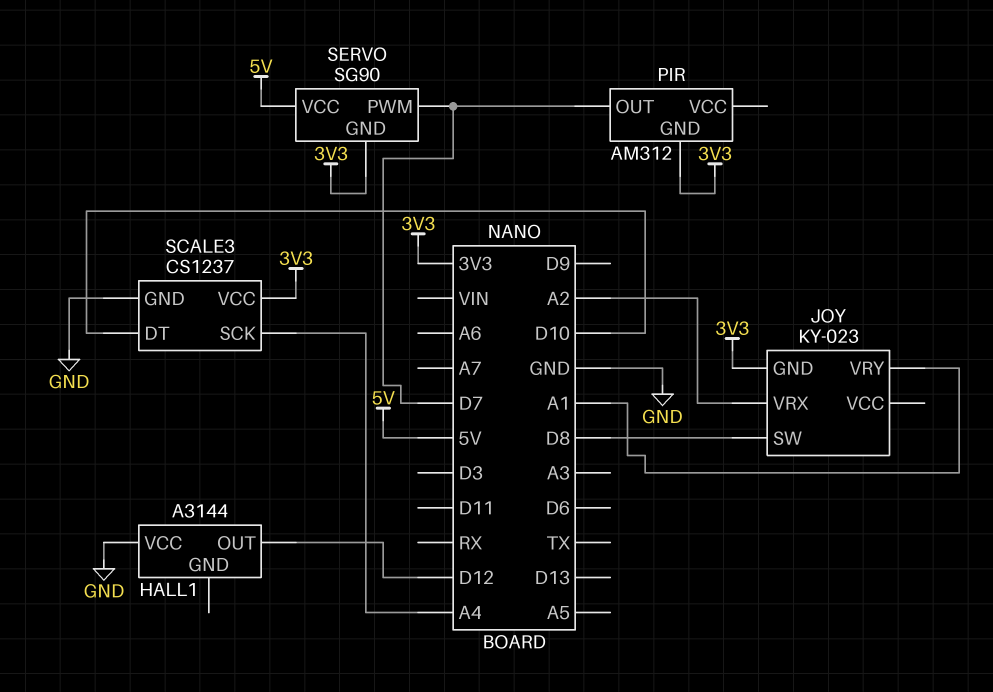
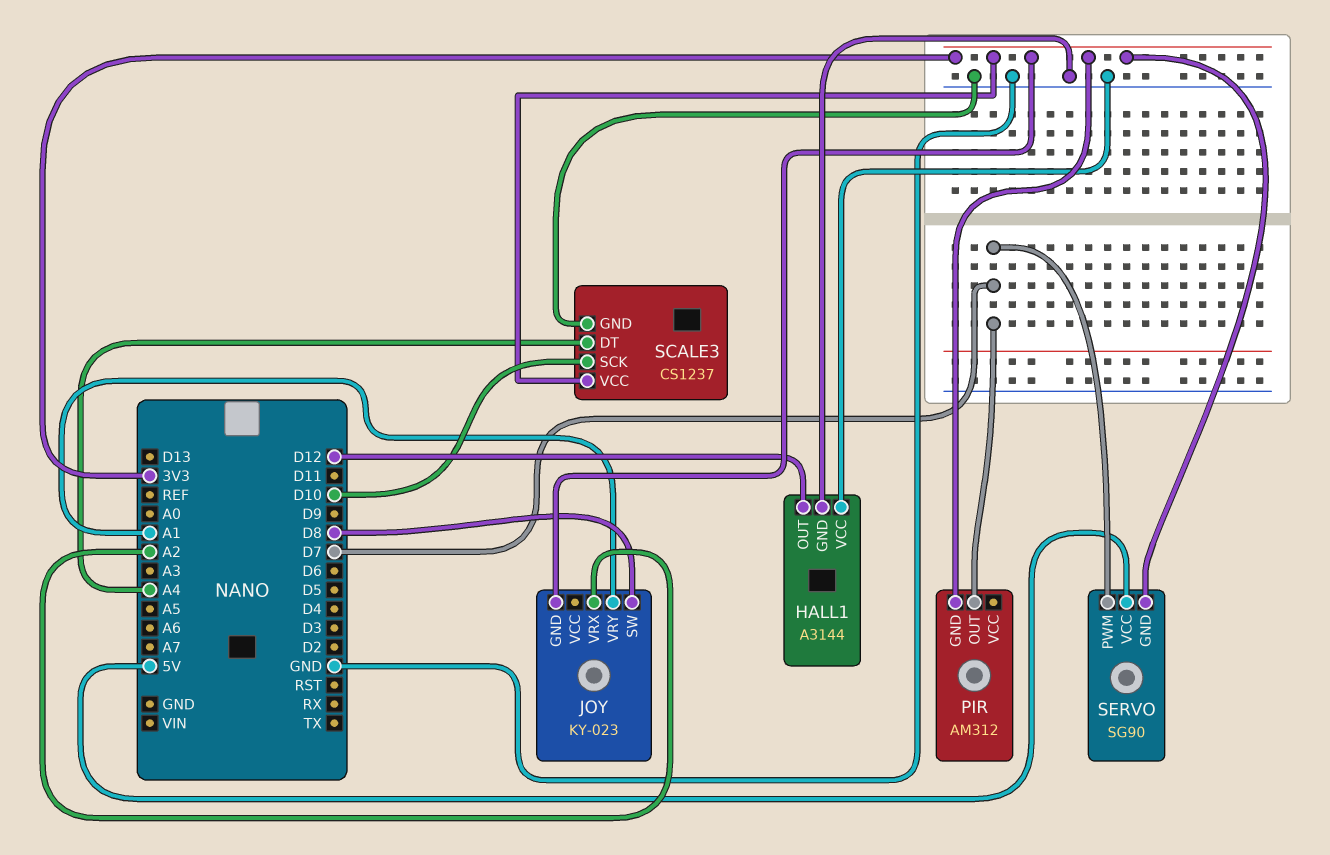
HALL1 pin GND: none -> GND
SCALE3 pin DT: D10 -> A4
SCALE3 pin SCK: A4 -> D10

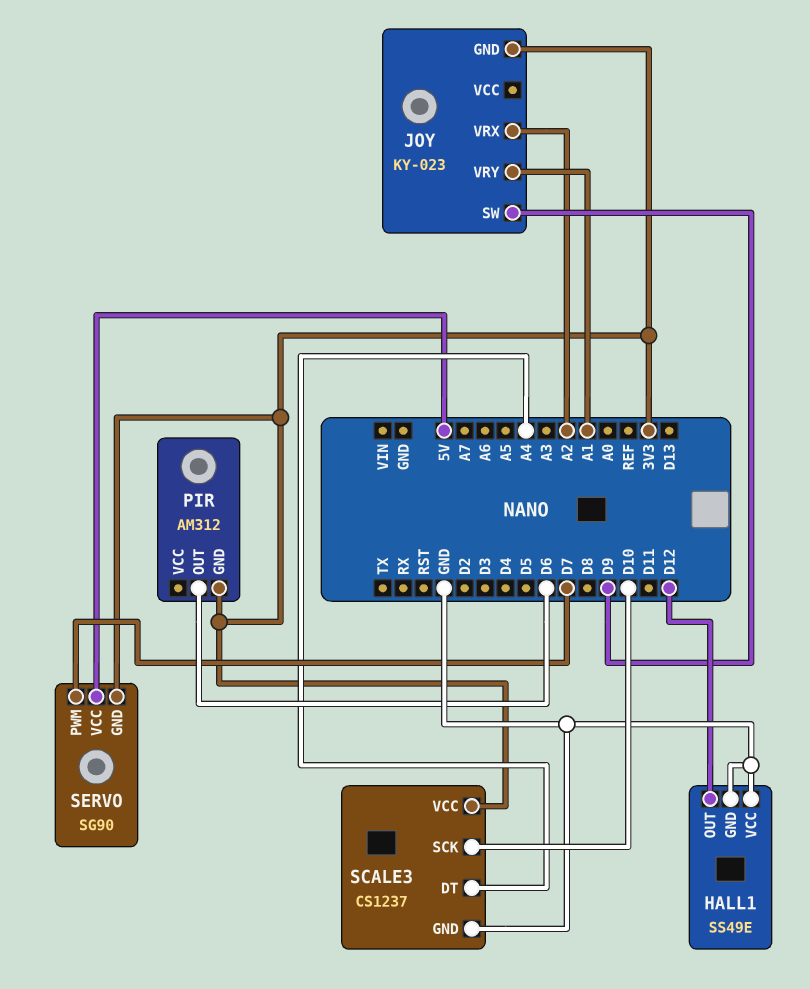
HALL1: A3144 -> SS49E
JOY pin SW: D8 -> D9
PIR pin OUT: D7 -> D6

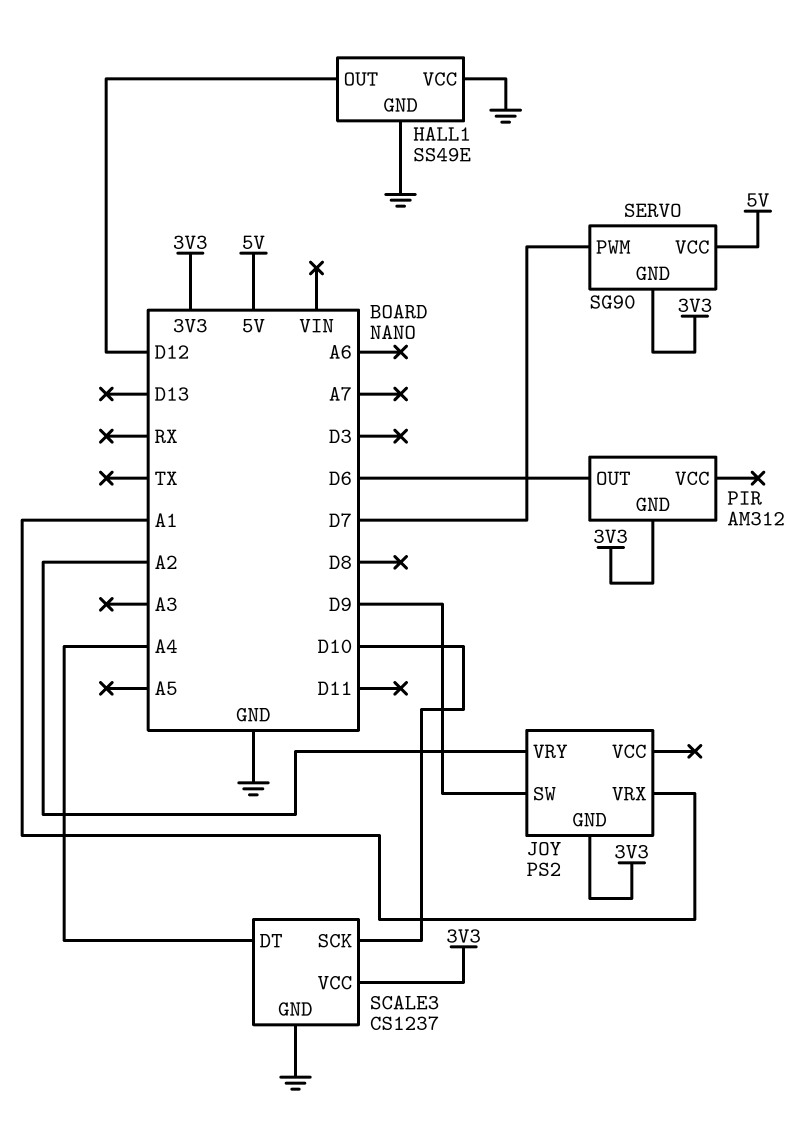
JOY: KY-023 -> PS2
JOY pin VRX: A2 -> A1
JOY pin VRY: A1 -> A2

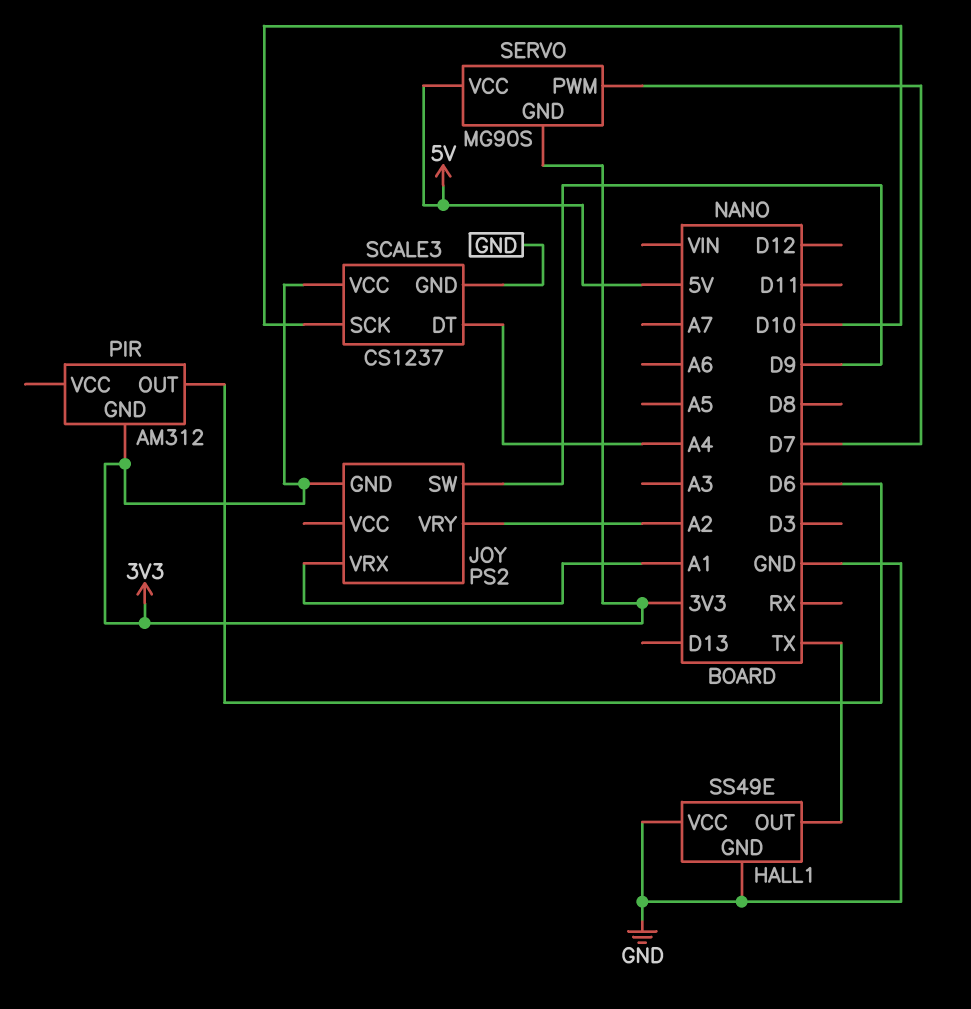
HALL1 pin OUT: D12 -> TX
SERVO: SG90 -> MG90S

